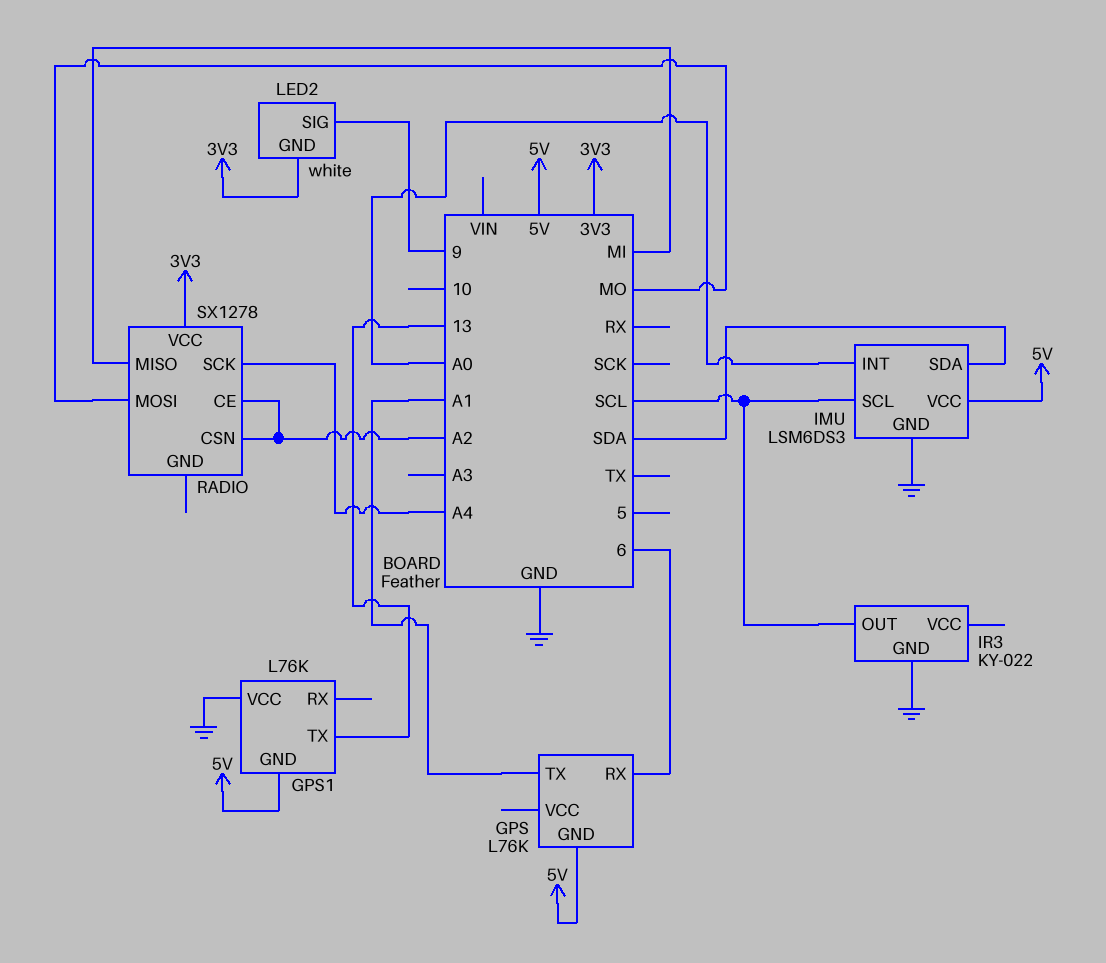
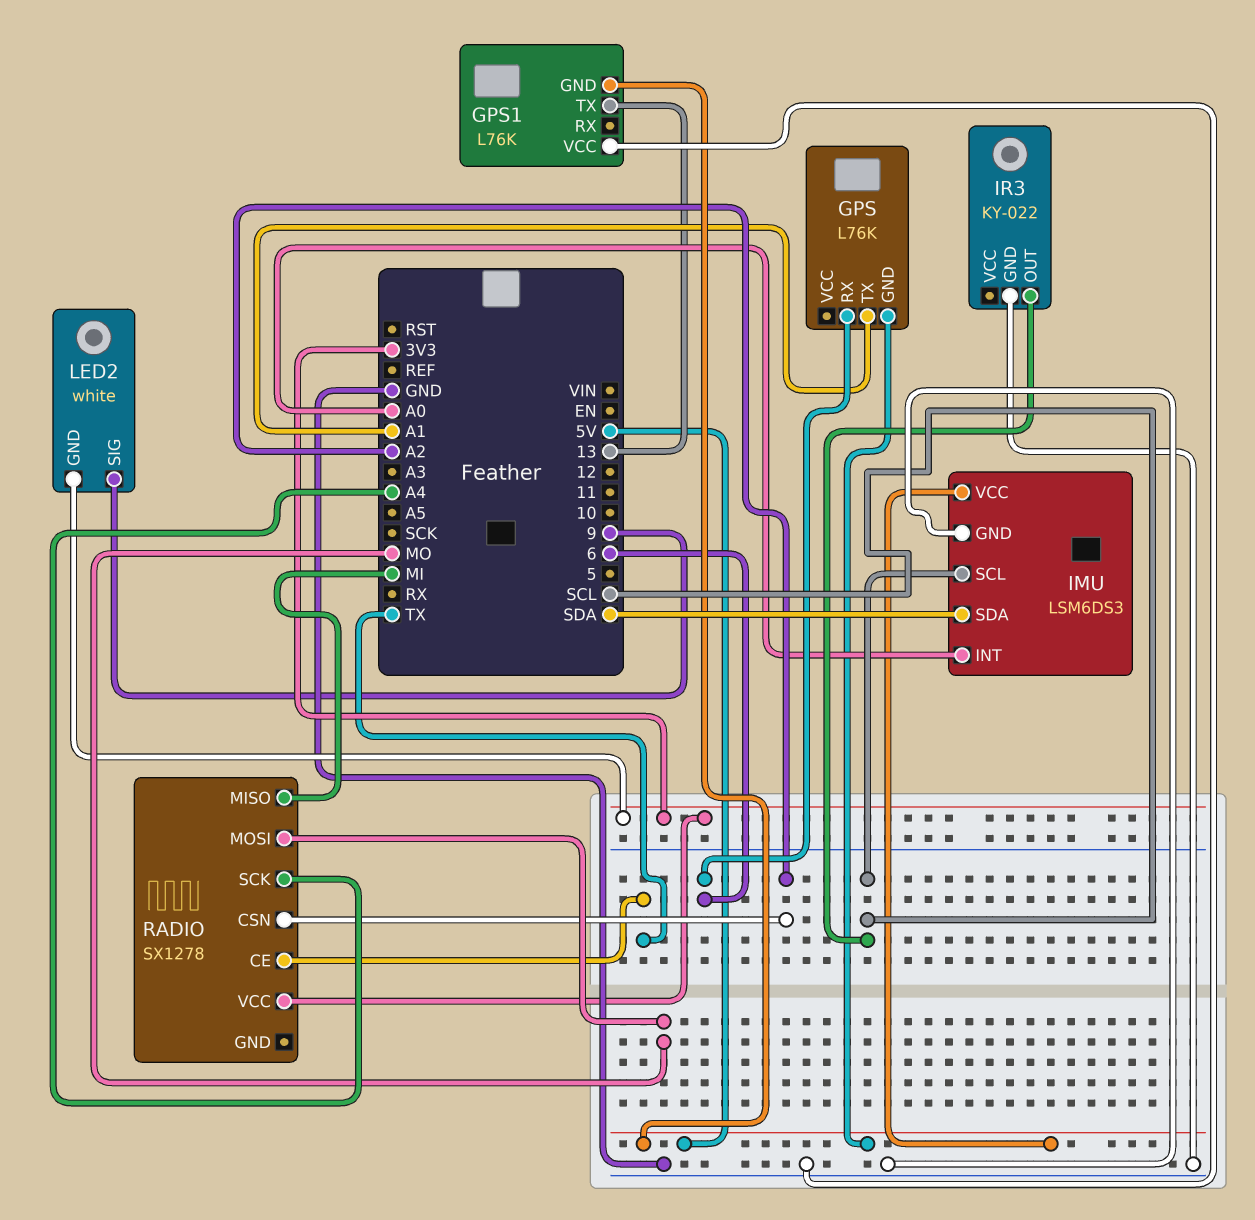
RADIO pin CE: A2 -> TX

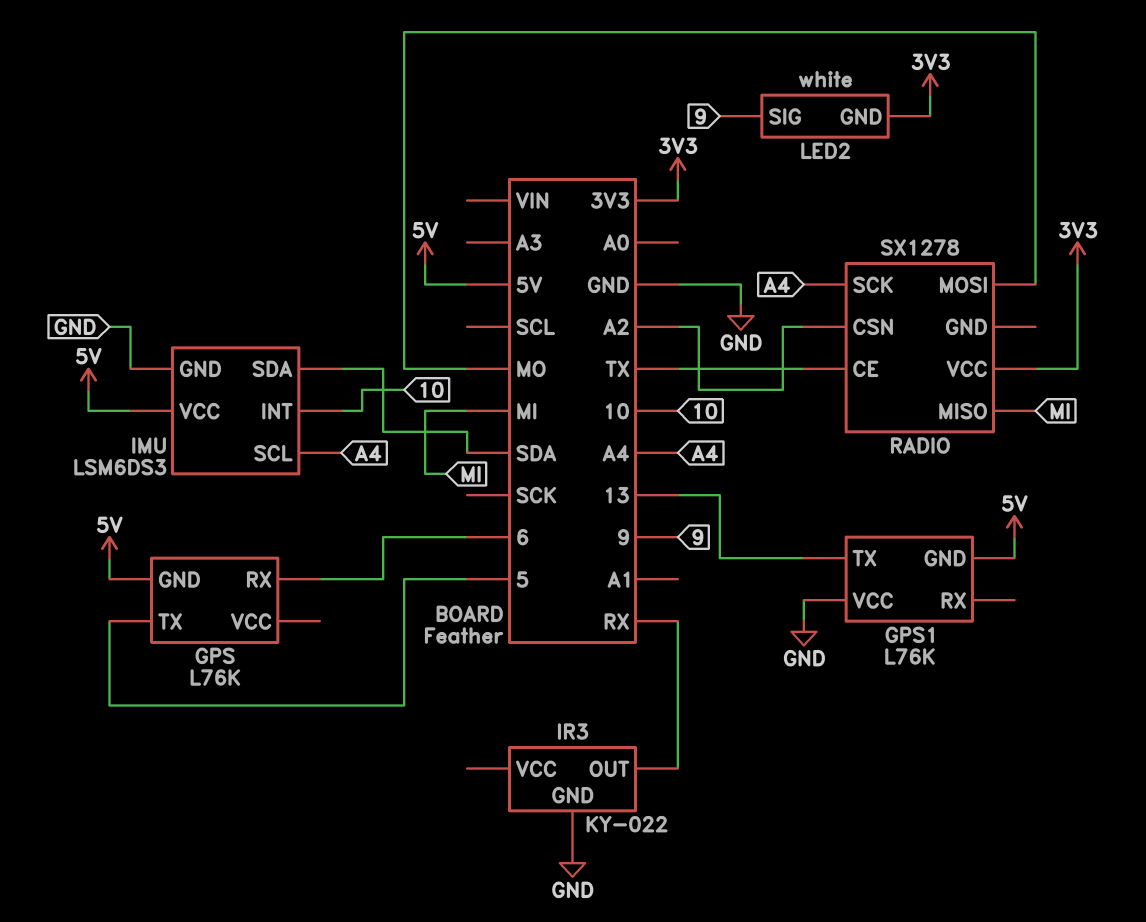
GPS pin TX: A1 -> 5
IMU pin INT: A0 -> 10
IMU pin SCL: SCL -> A4
IR3 pin OUT: SCL -> RX

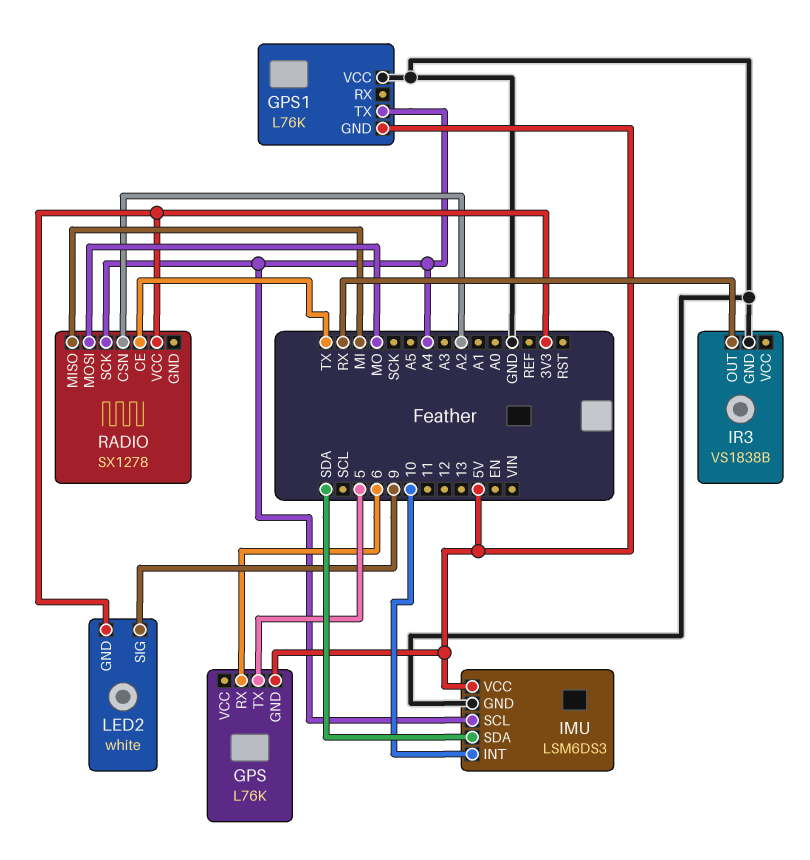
GPS1 pin TX: 13 -> A4
IR3: KY-022 -> VS1838B

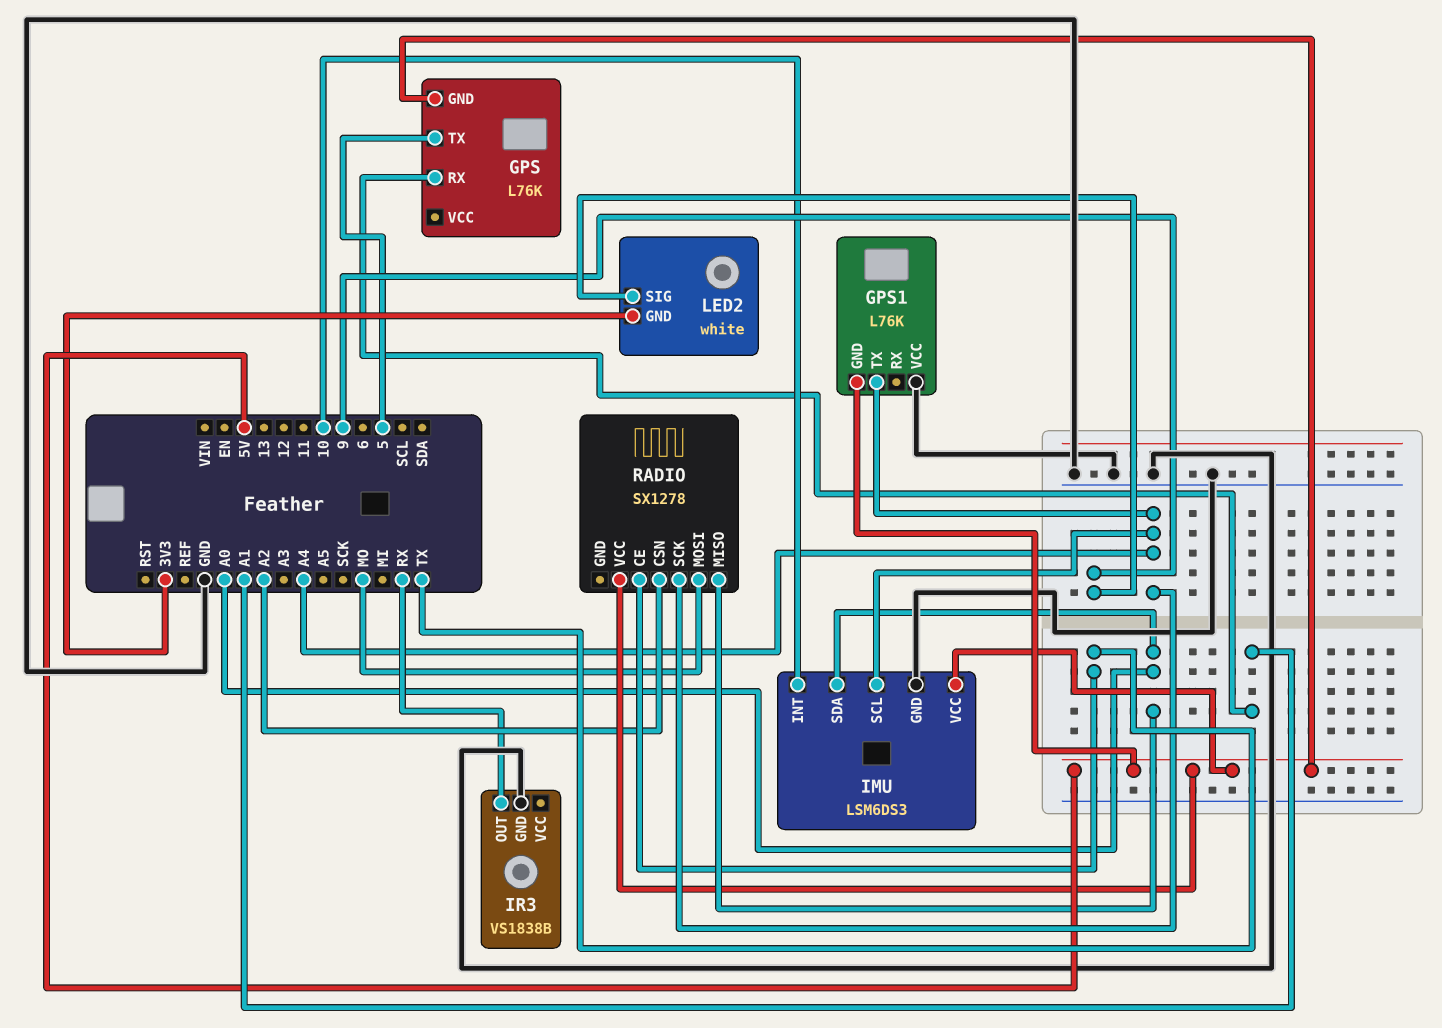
GPS pin RX: 6 -> A1
IMU pin SDA: SDA -> A0
RADIO pin MISO: MI -> A0
RADIO pin VCC: 3V3 -> 5V

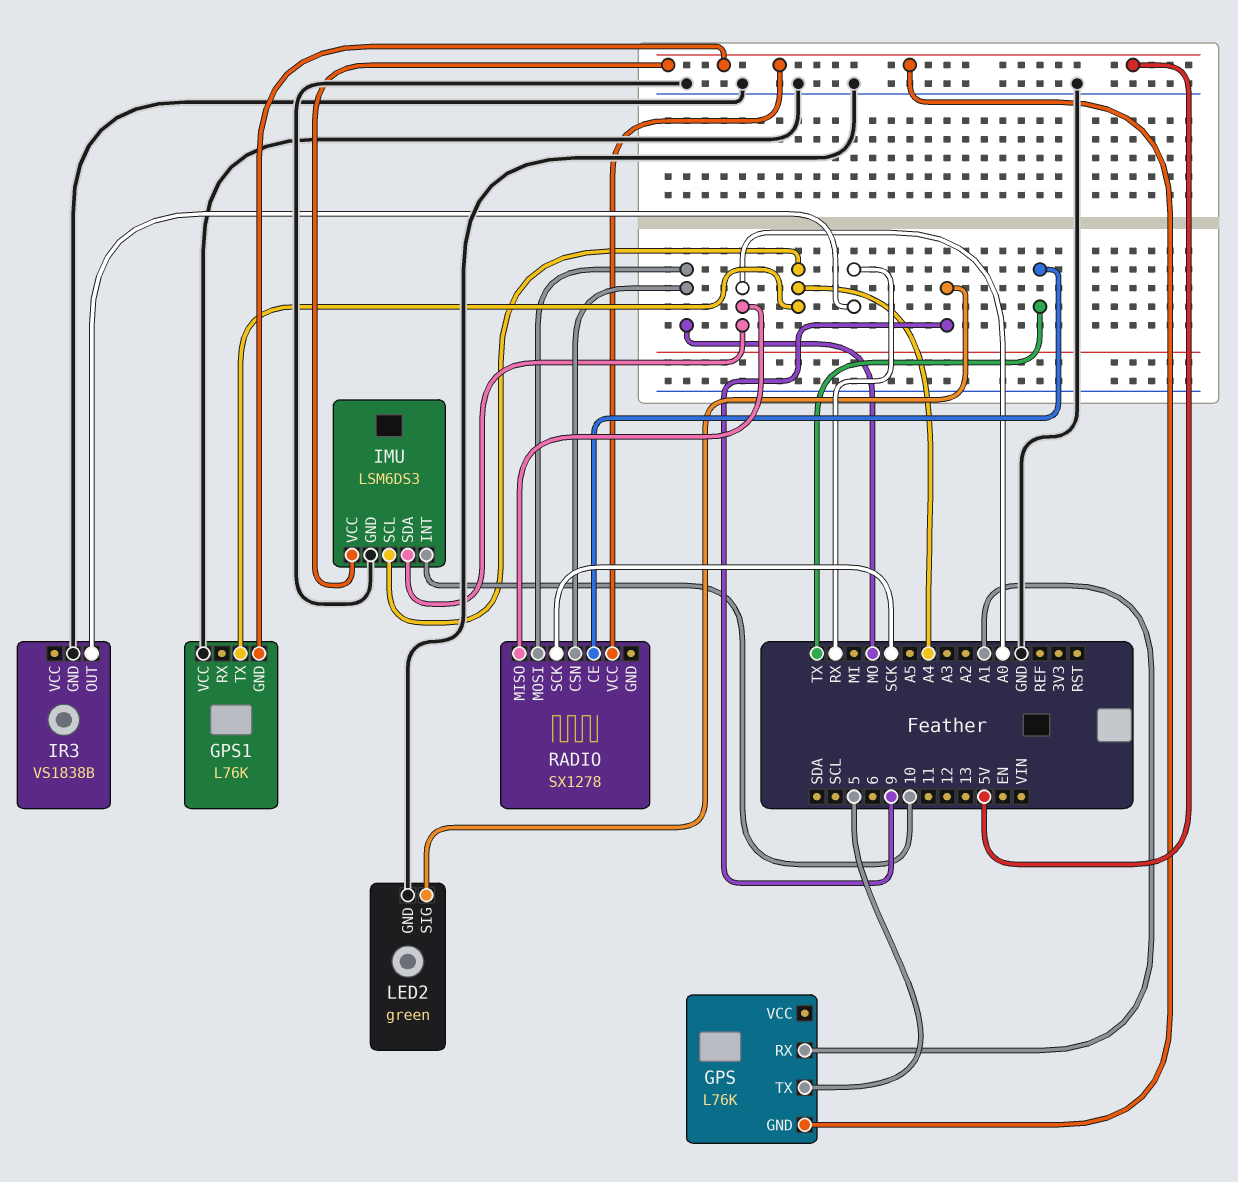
LED2: white -> green
LED2 pin GND: 3V3 -> GND
RADIO pin CSN: A2 -> MO
RADIO pin SCK: A4 -> SCK

